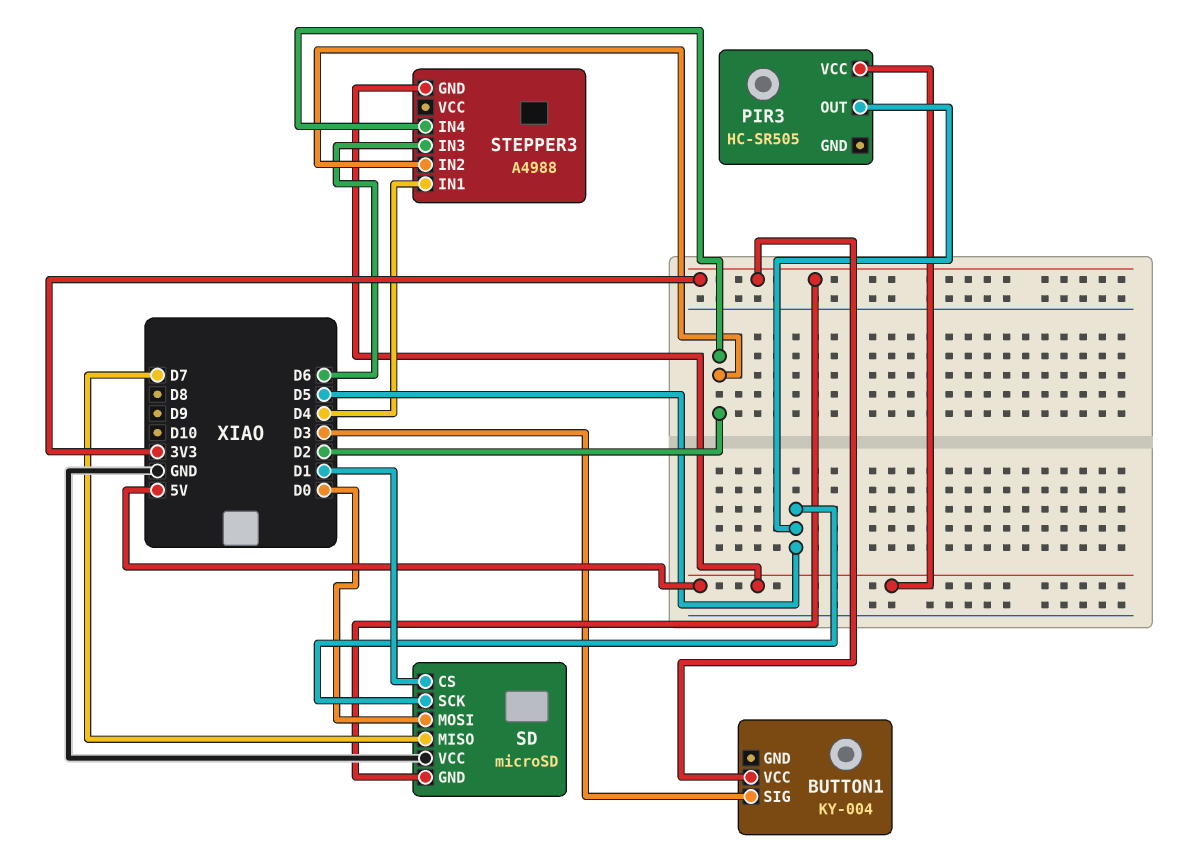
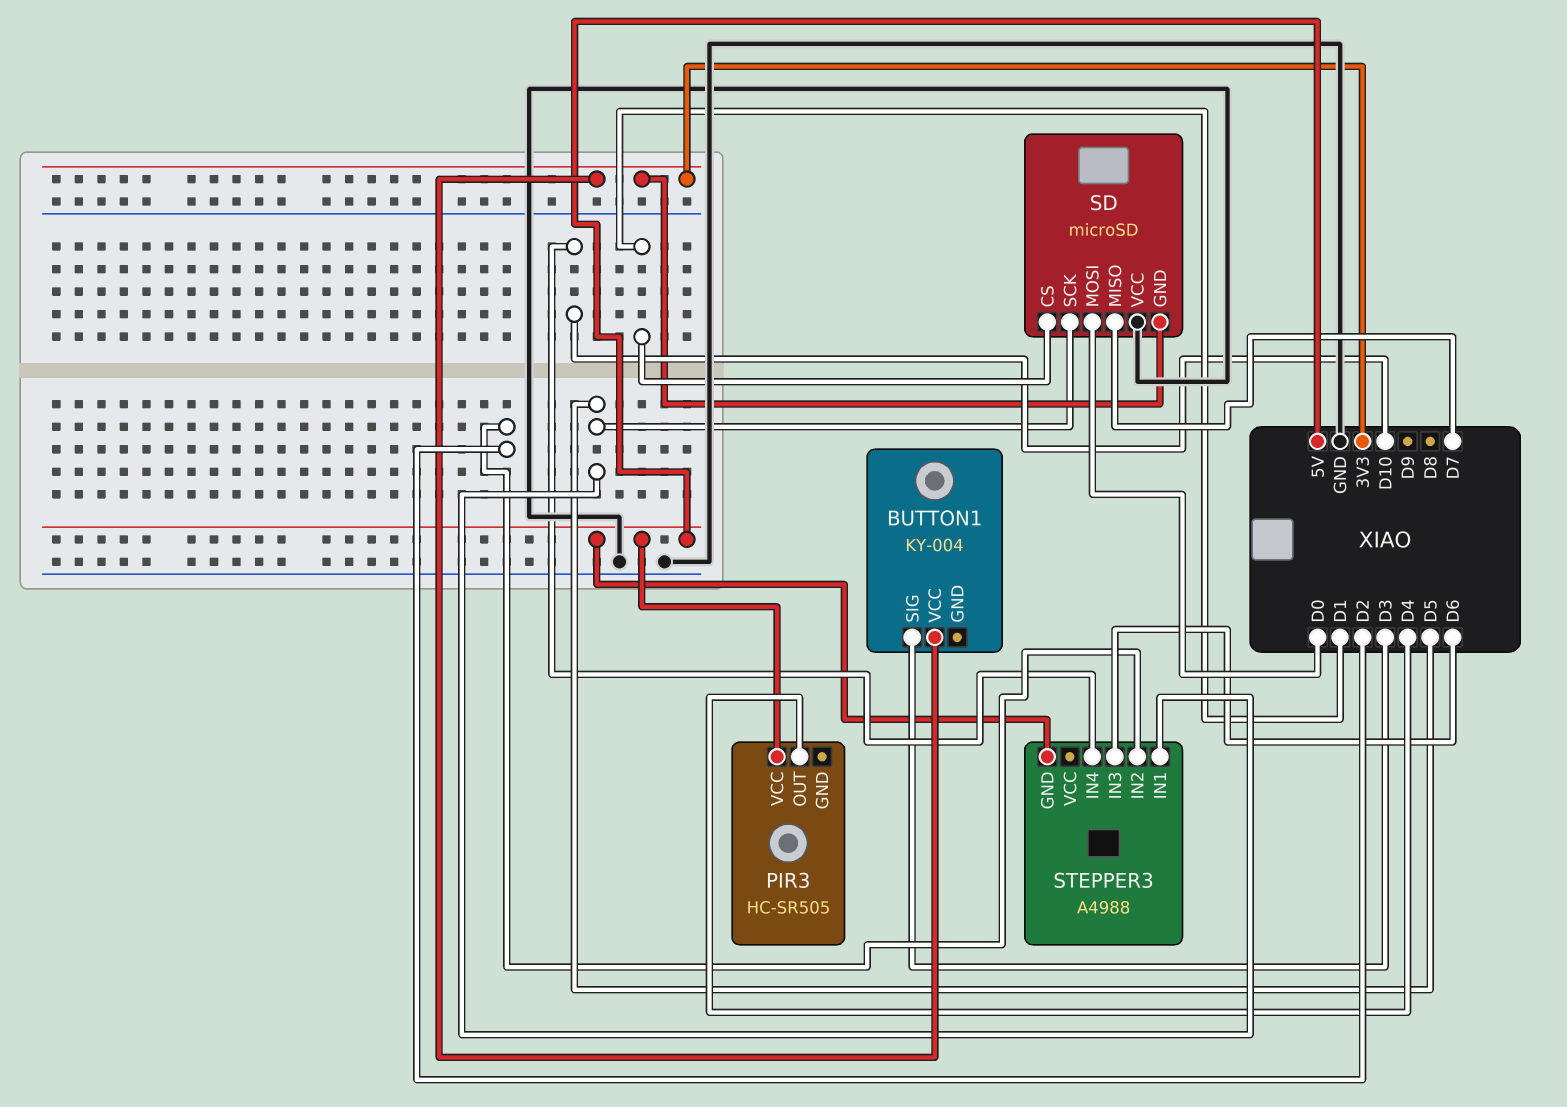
PIR3 pin OUT: D5 -> D4
STEPPER3 pin IN1: D4 -> D5
STEPPER3 pin IN4: D2 -> D10

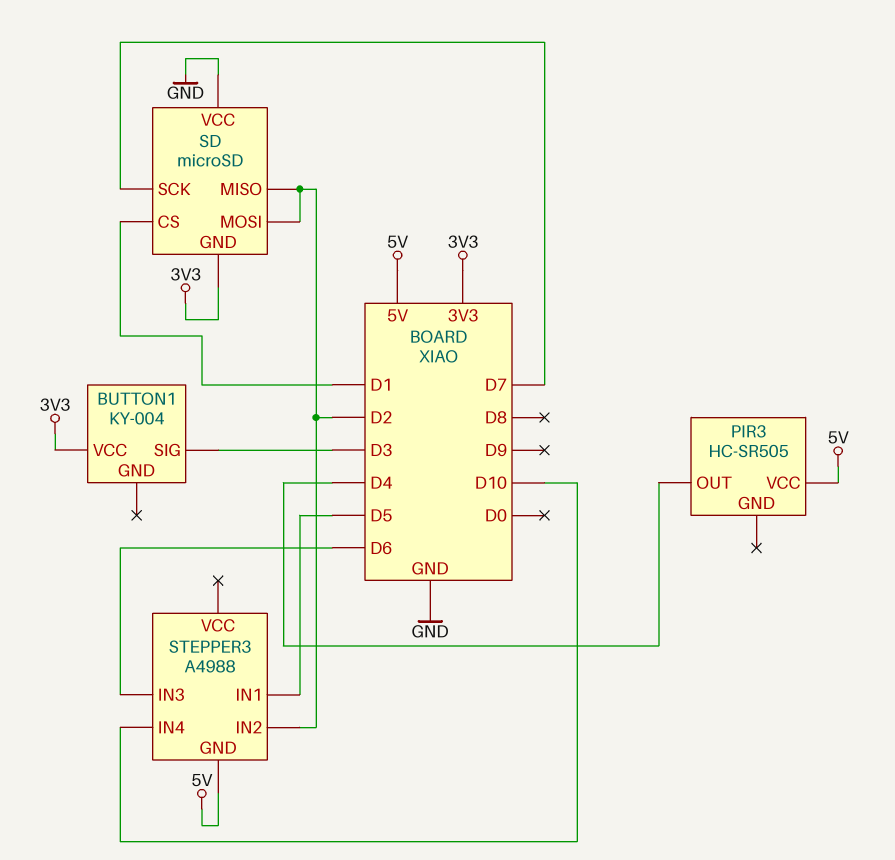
SD pin MISO: D7 -> D2
SD pin MOSI: D0 -> D2
SD pin SCK: D5 -> D7

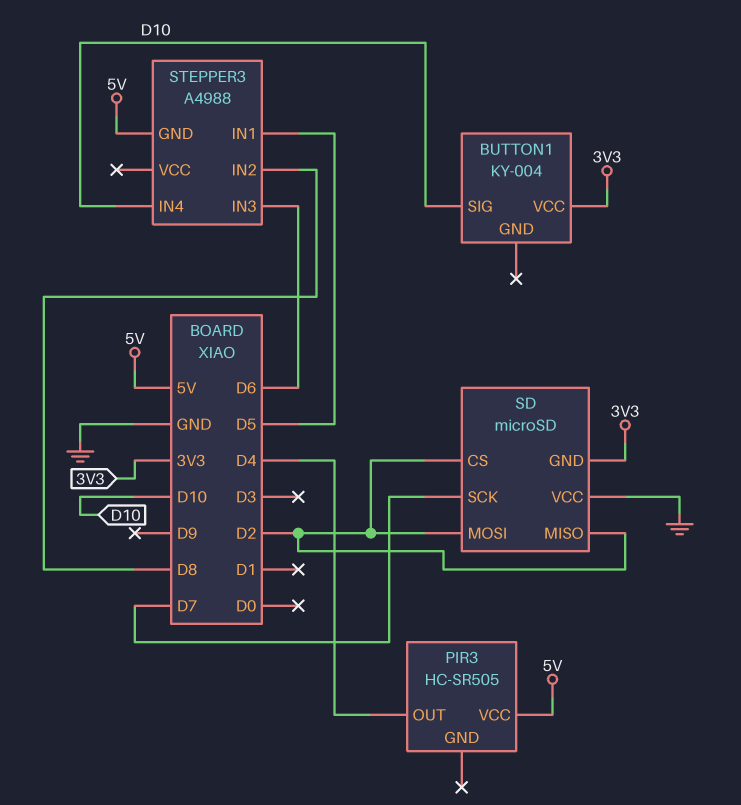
BUTTON1 pin SIG: D3 -> D10
SD pin CS: D1 -> D2
STEPPER3 pin IN2: D2 -> D8

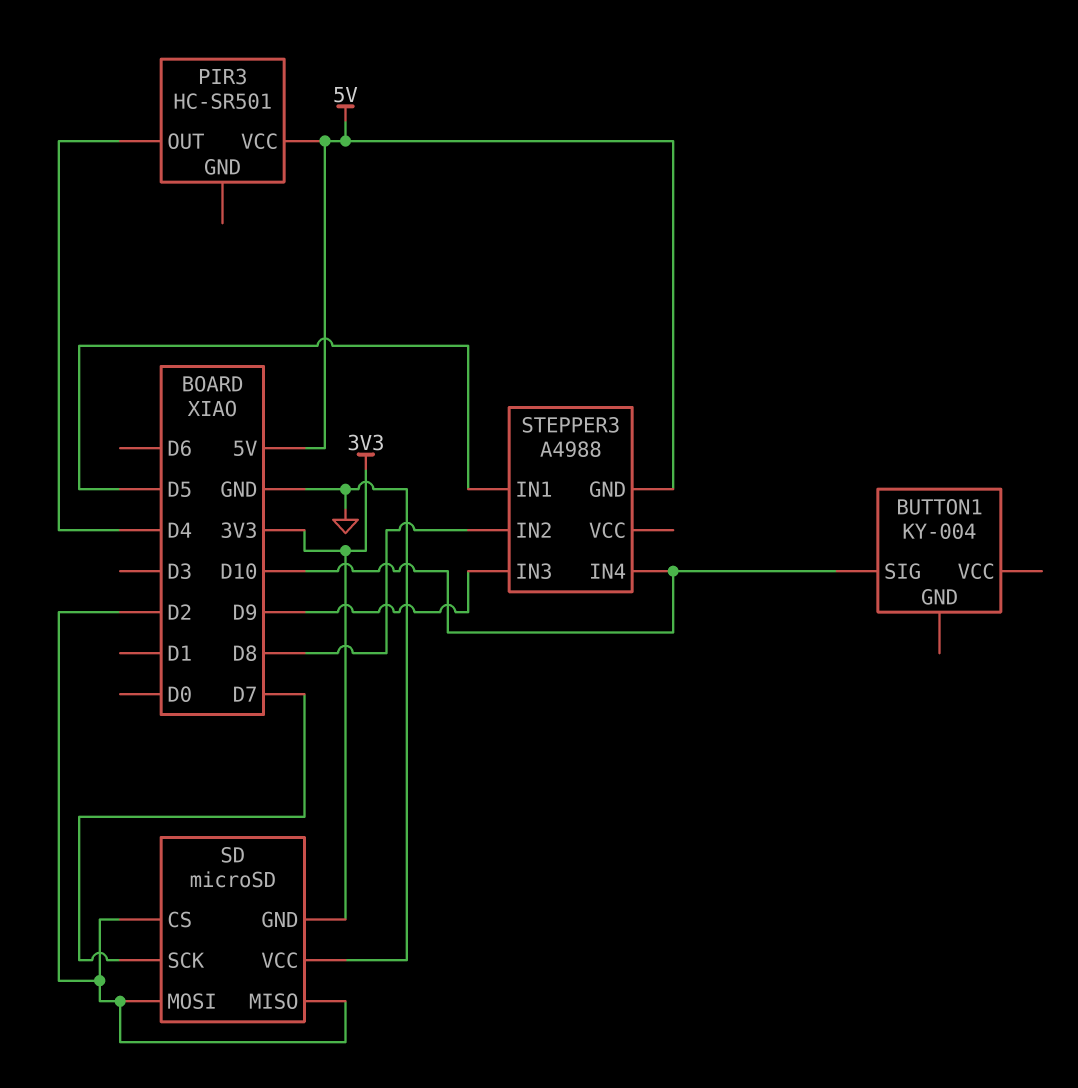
BUTTON1 pin VCC: 3V3 -> none
PIR3: HC-SR505 -> HC-SR501
STEPPER3 pin IN3: D6 -> D9

